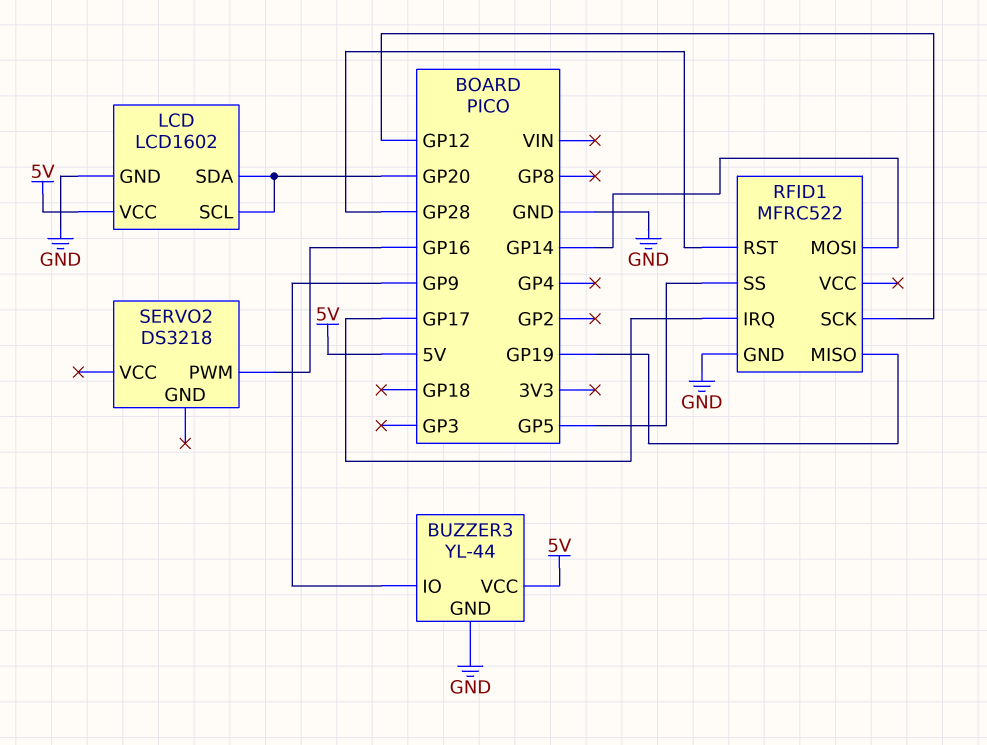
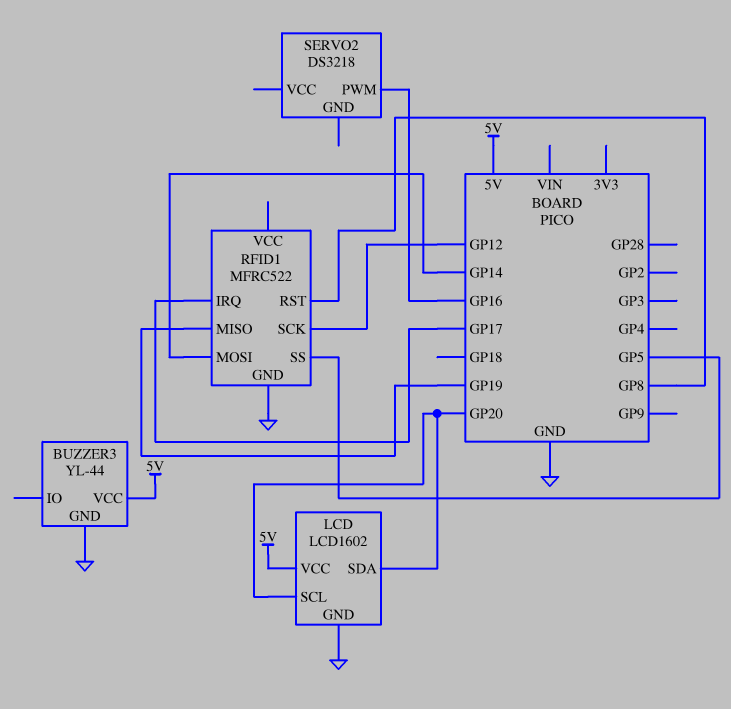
BUZZER3 pin IO: GP9 -> none
RFID1 pin RST: GP28 -> GP8

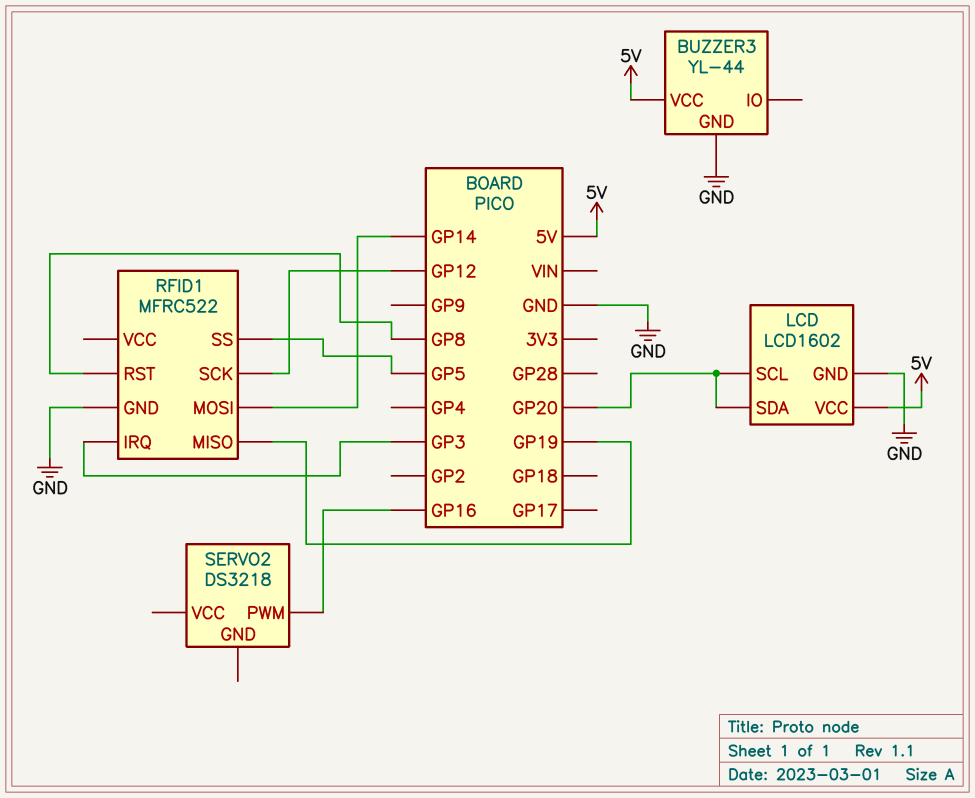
RFID1 pin IRQ: GP17 -> GP3

